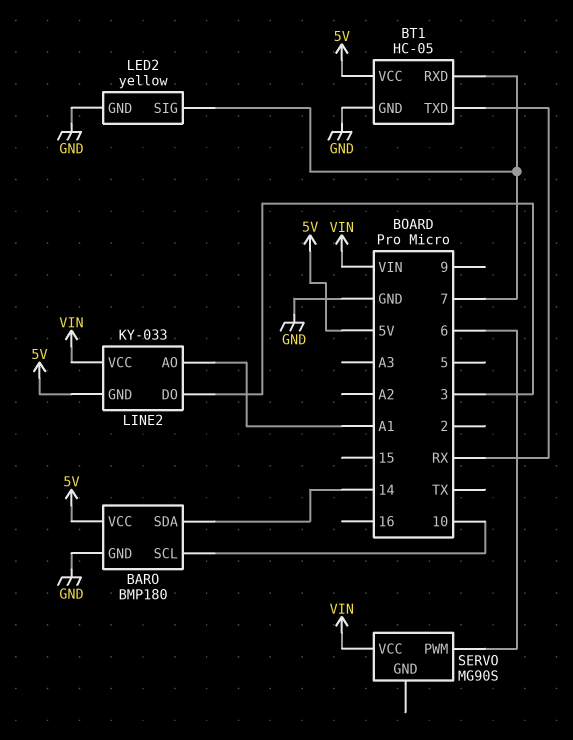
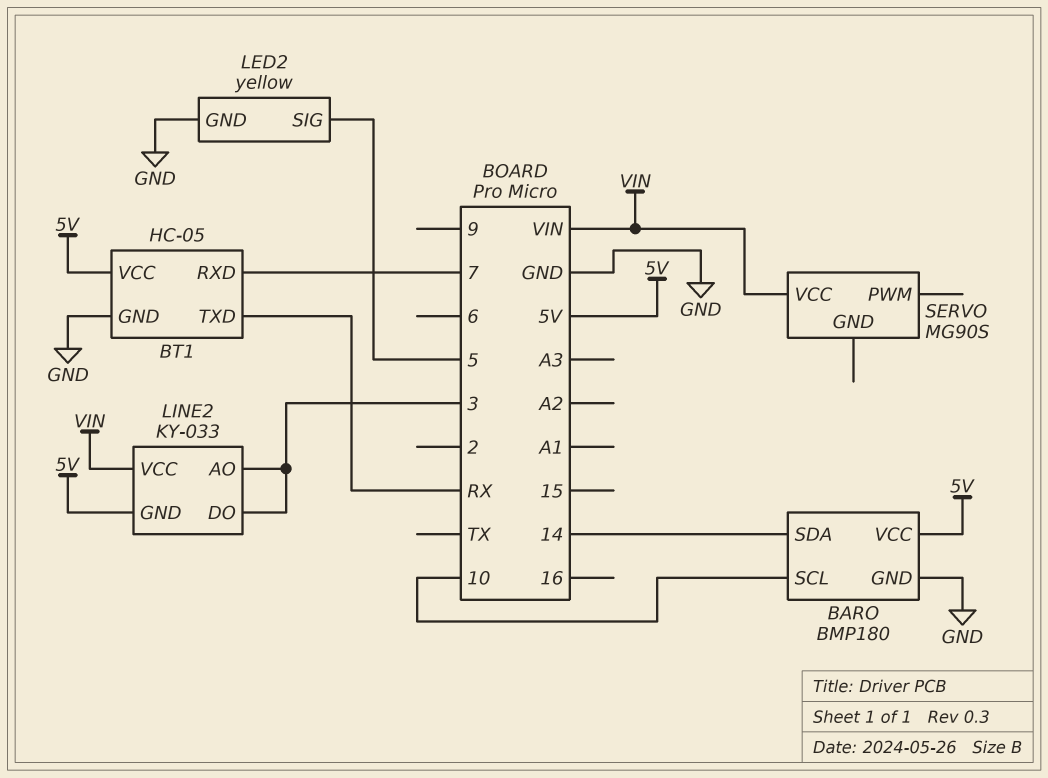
LED2 pin SIG: 7 -> 5
LINE2 pin AO: A1 -> 3
SERVO pin PWM: 6 -> none

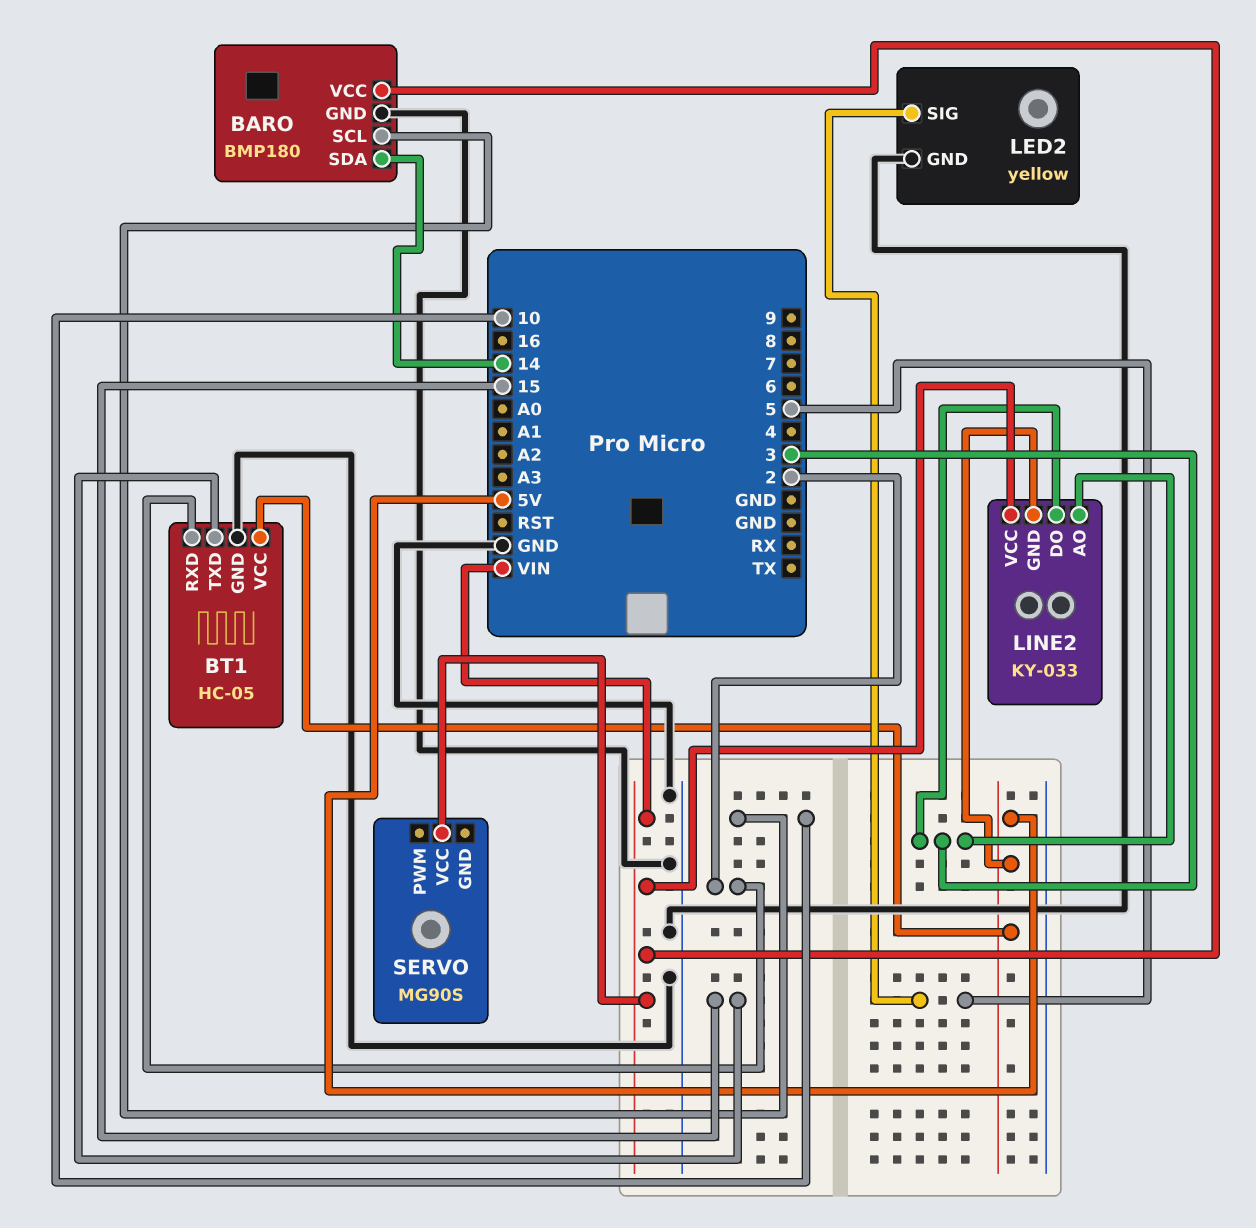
BARO pin VCC: 5V -> VIN
BT1 pin RXD: 7 -> 2
BT1 pin TXD: RX -> 15

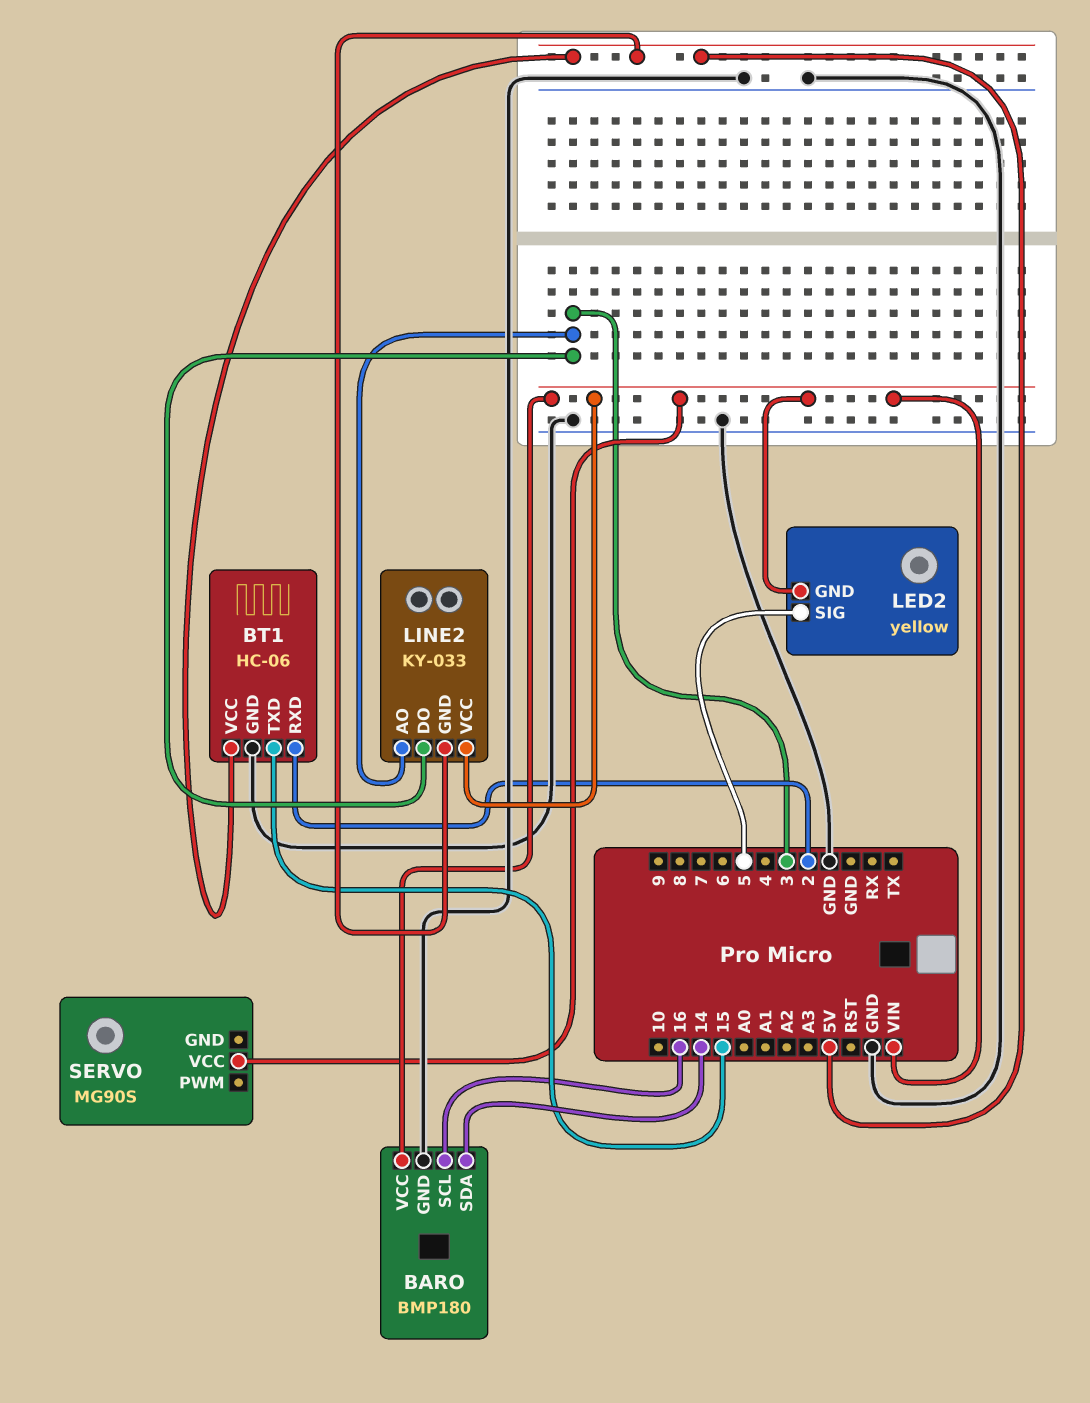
BARO pin SCL: 10 -> 16
BT1: HC-05 -> HC-06
LED2 pin GND: GND -> VIN

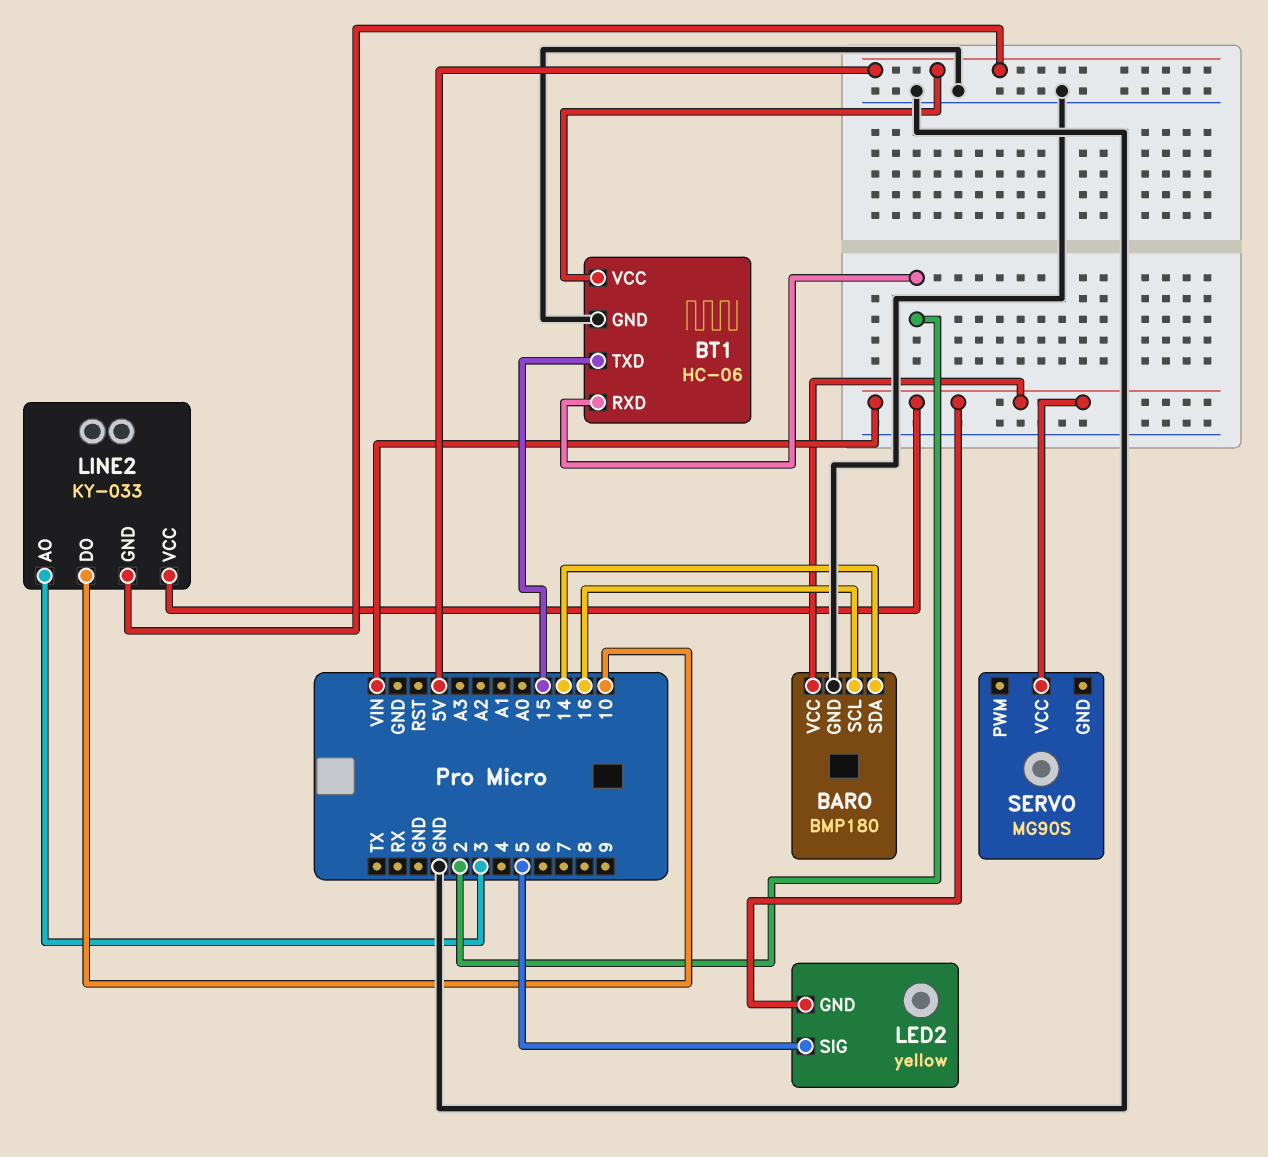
LINE2 pin DO: 3 -> 10

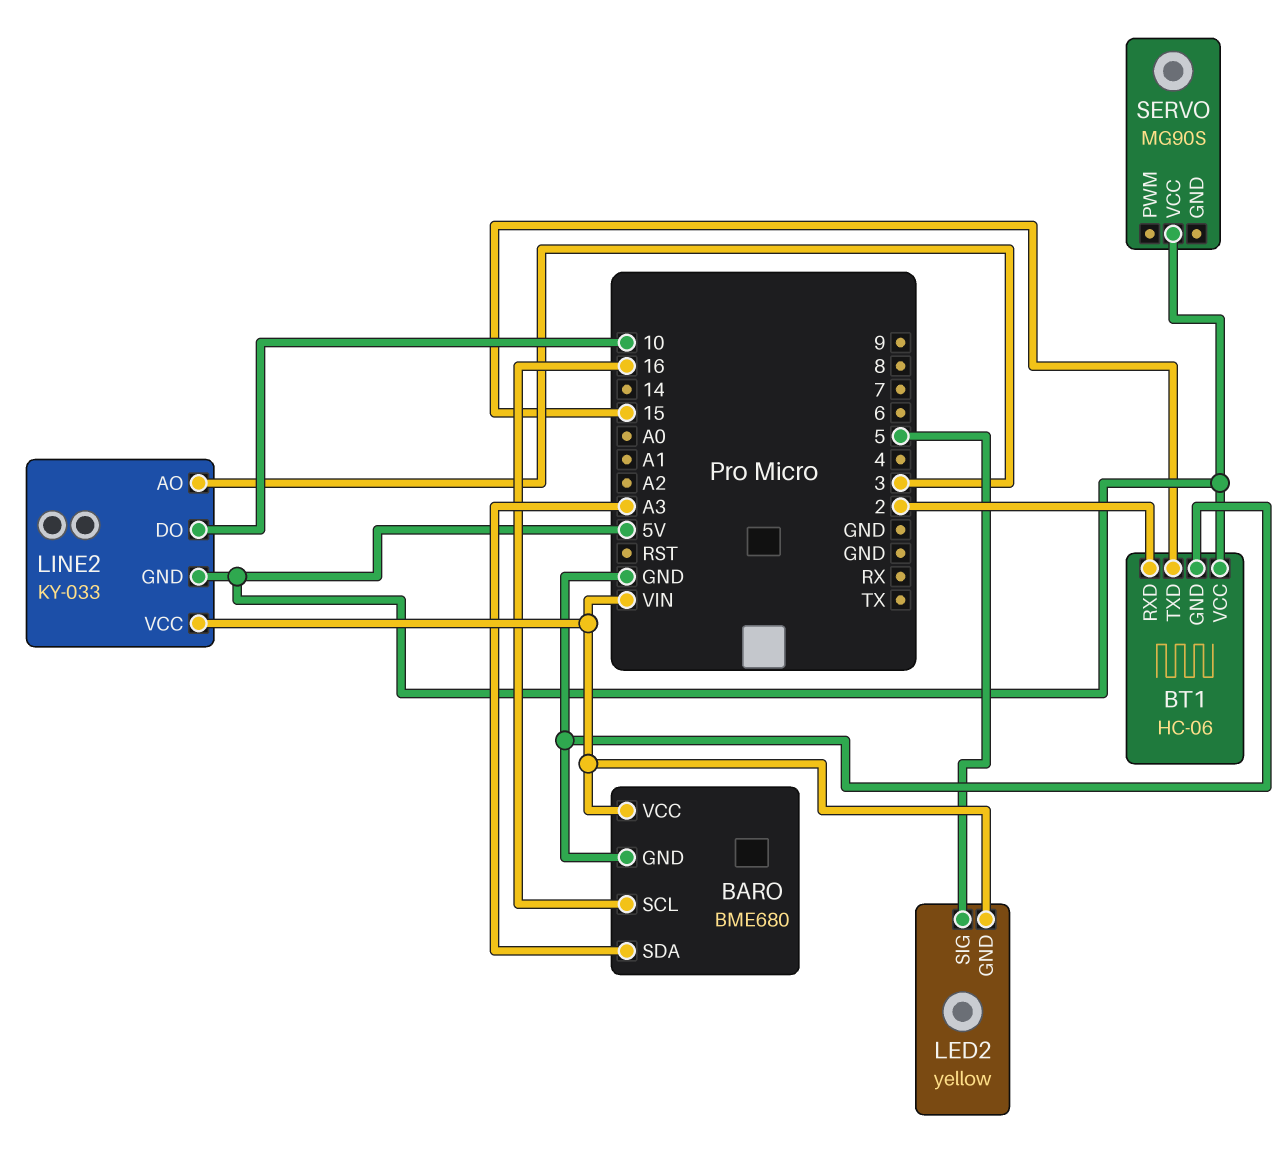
BARO: BMP180 -> BME680
BARO pin SDA: 14 -> A3
SERVO pin VCC: VIN -> 5V

